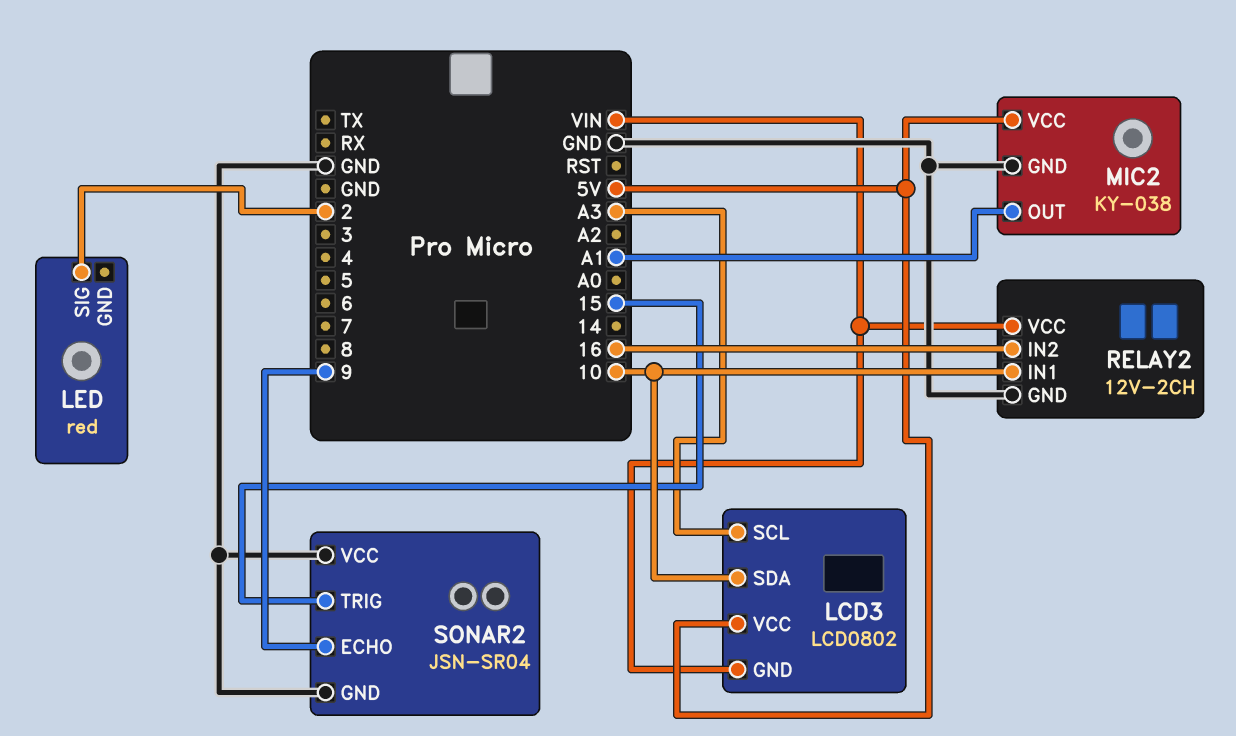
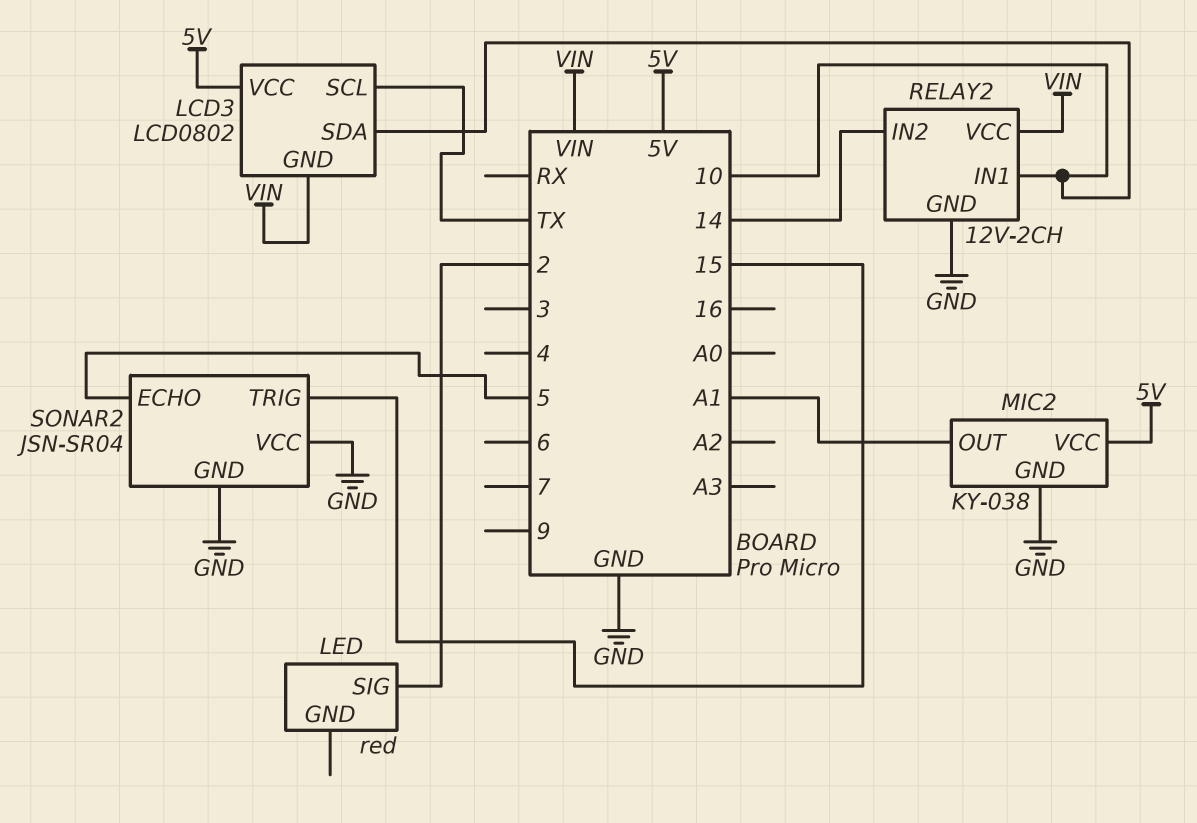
LCD3 pin SCL: A3 -> TX
RELAY2 pin IN2: 16 -> 14
SONAR2 pin ECHO: 9 -> 5

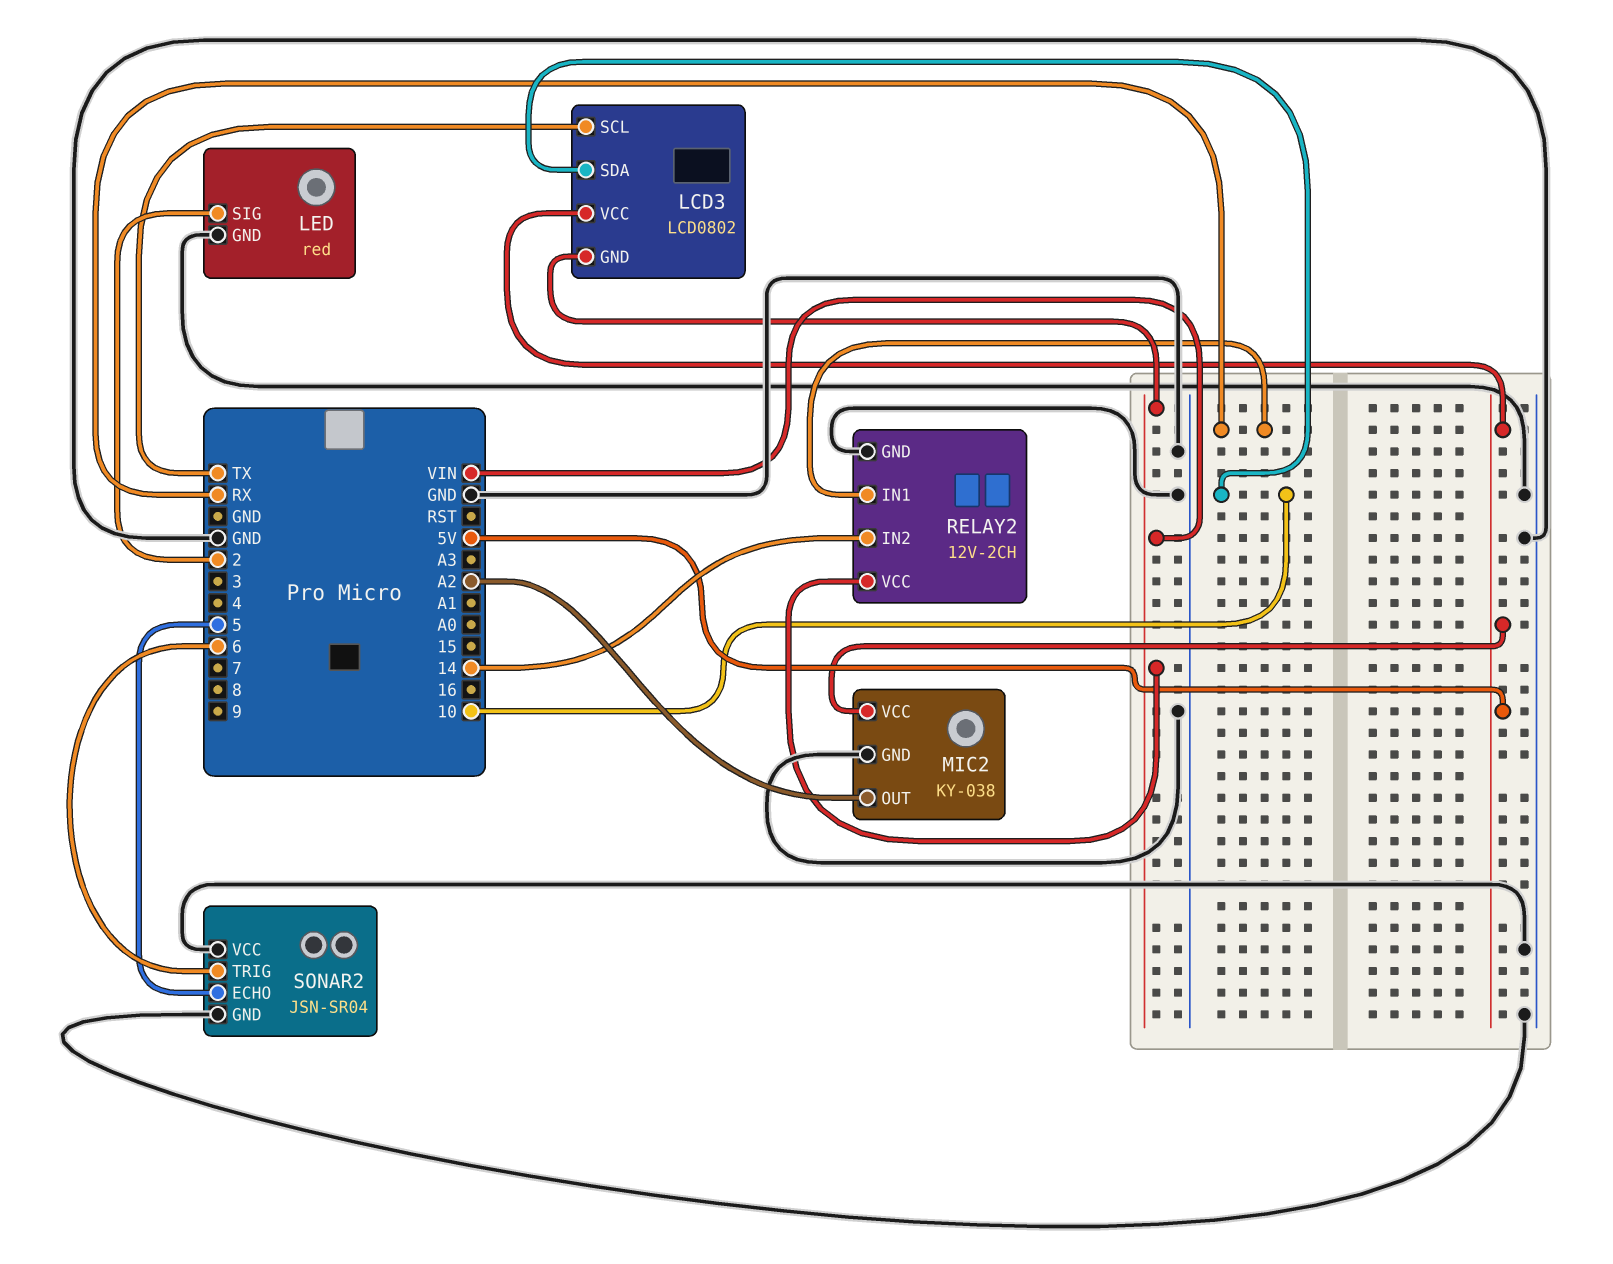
LED pin GND: none -> GND
MIC2 pin OUT: A1 -> A2
RELAY2 pin IN1: 10 -> RX
SONAR2 pin TRIG: 15 -> 6

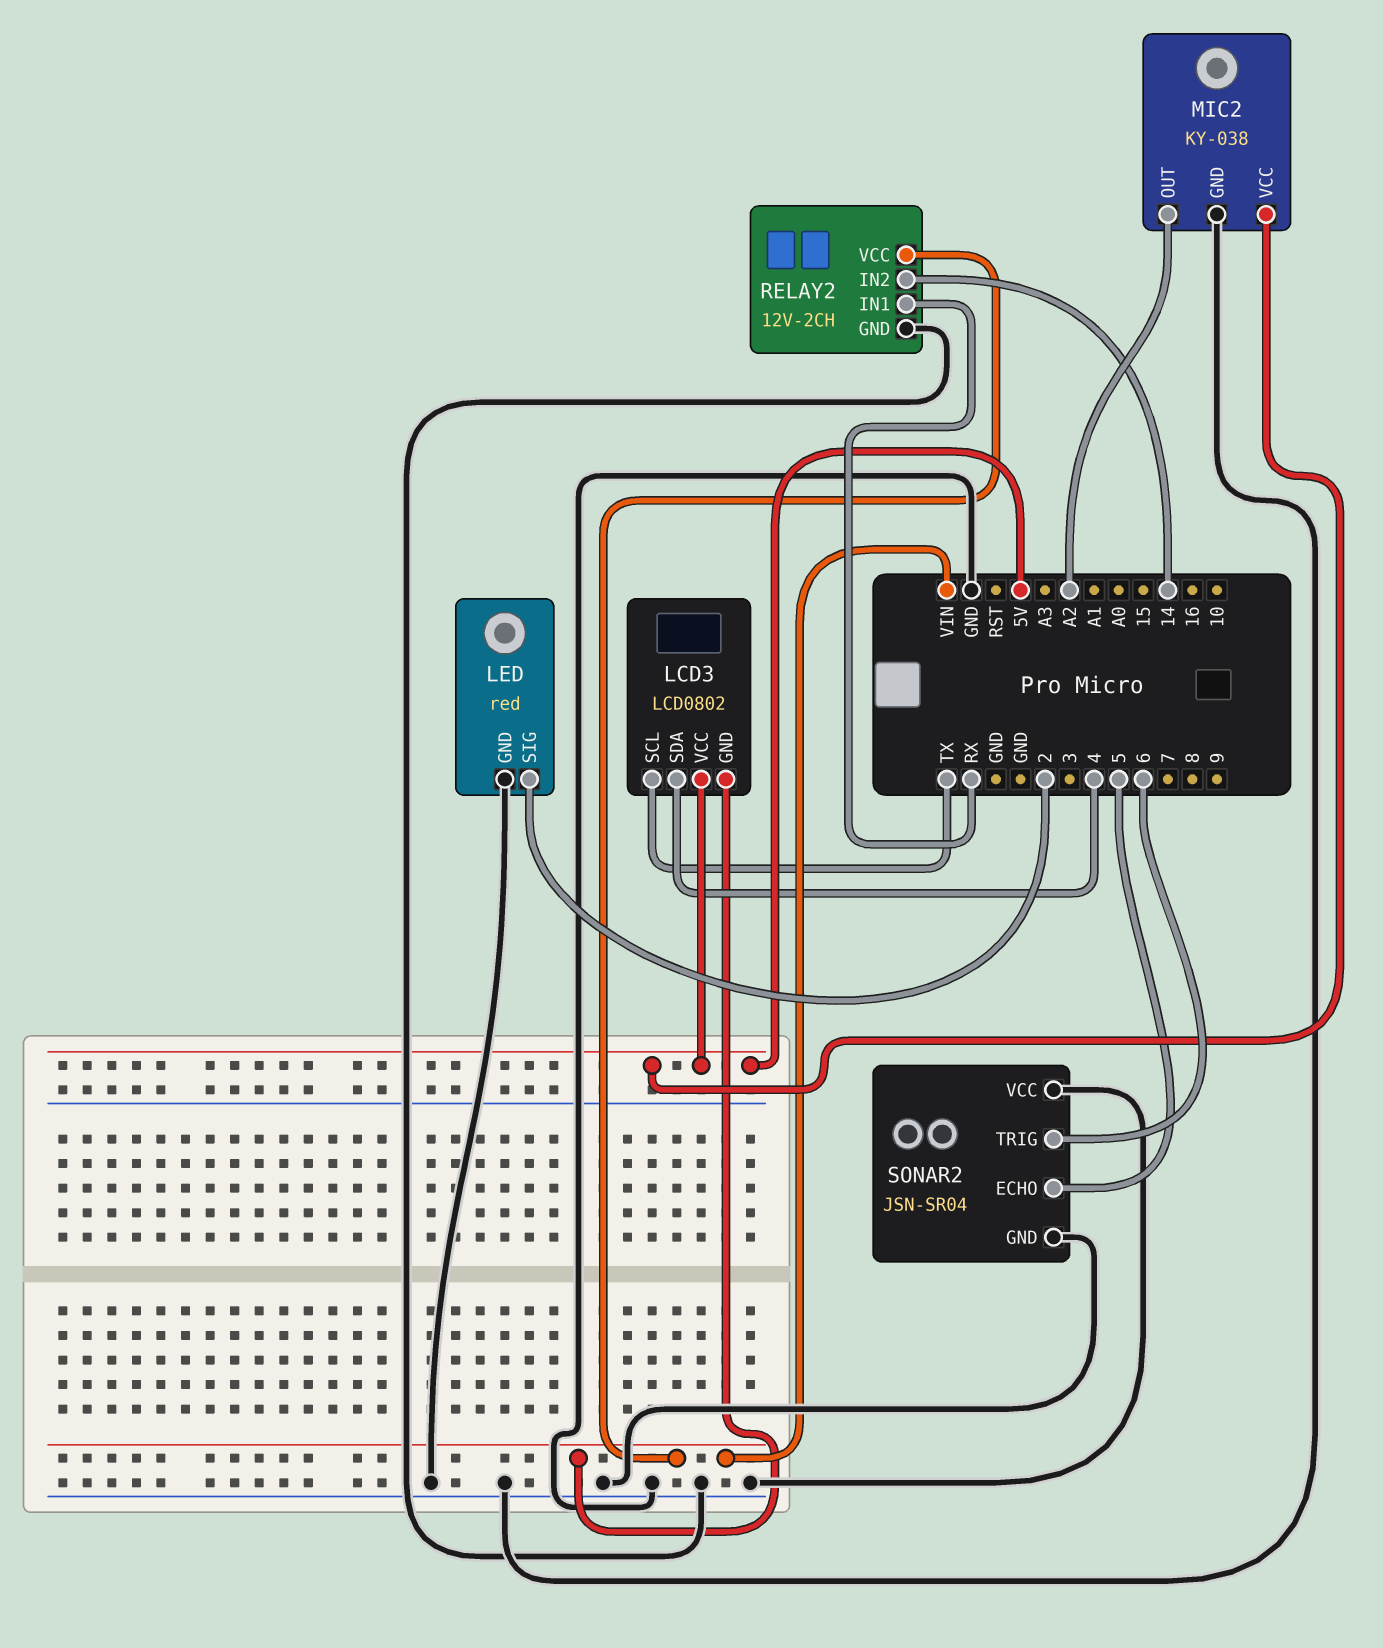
LCD3 pin SDA: 10 -> 4

